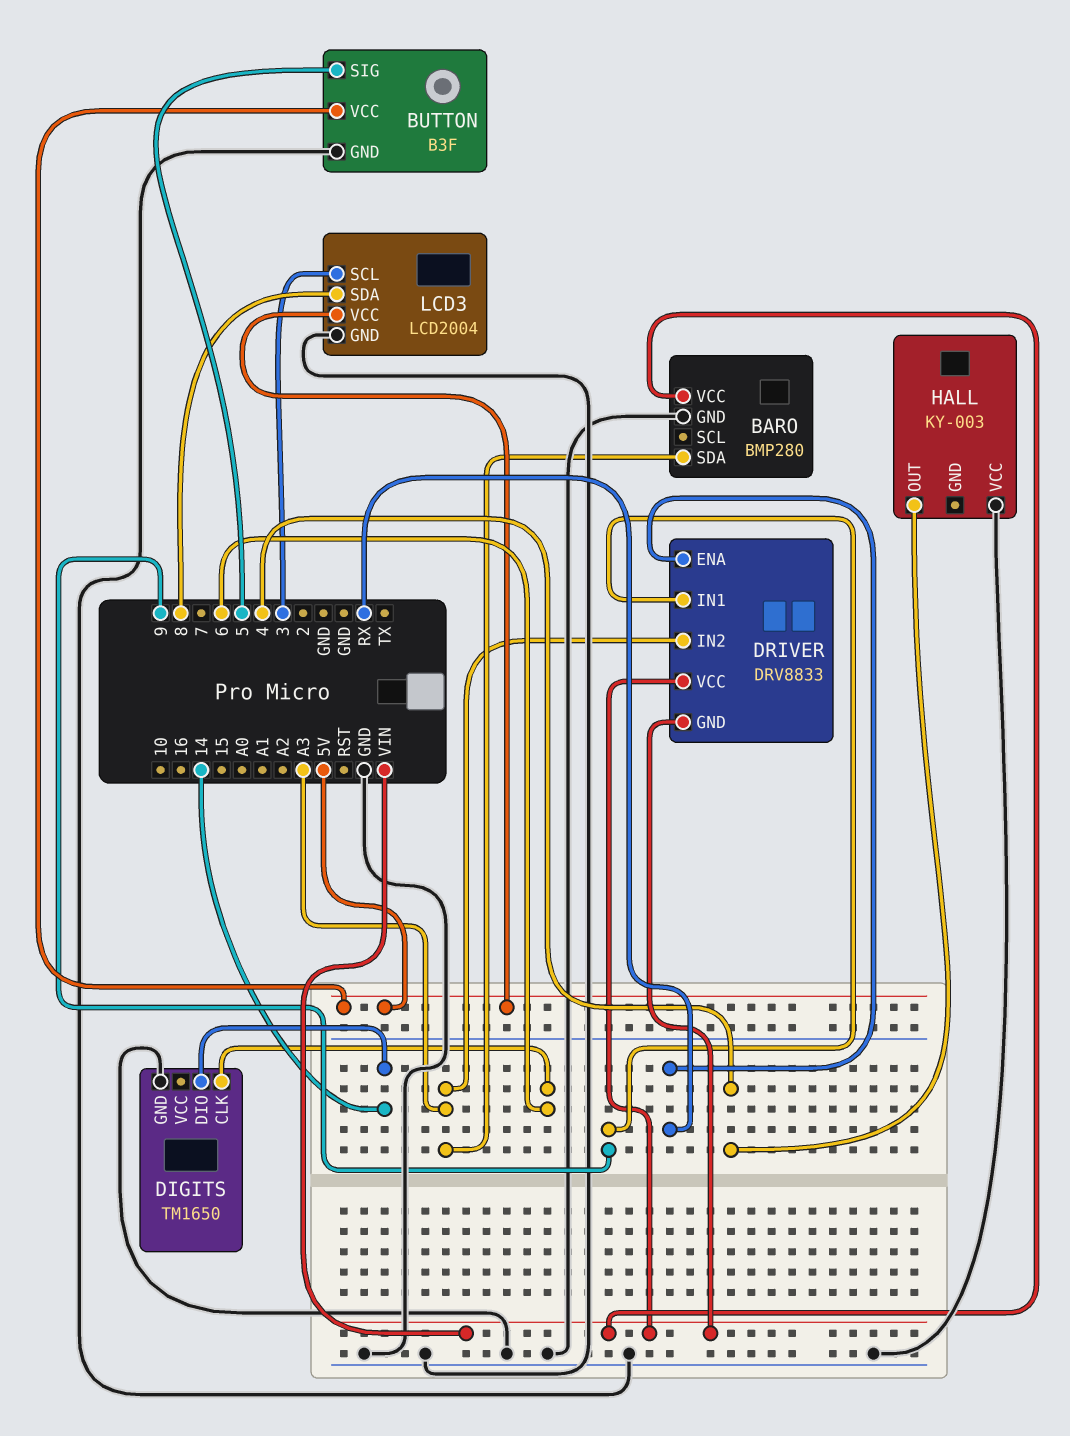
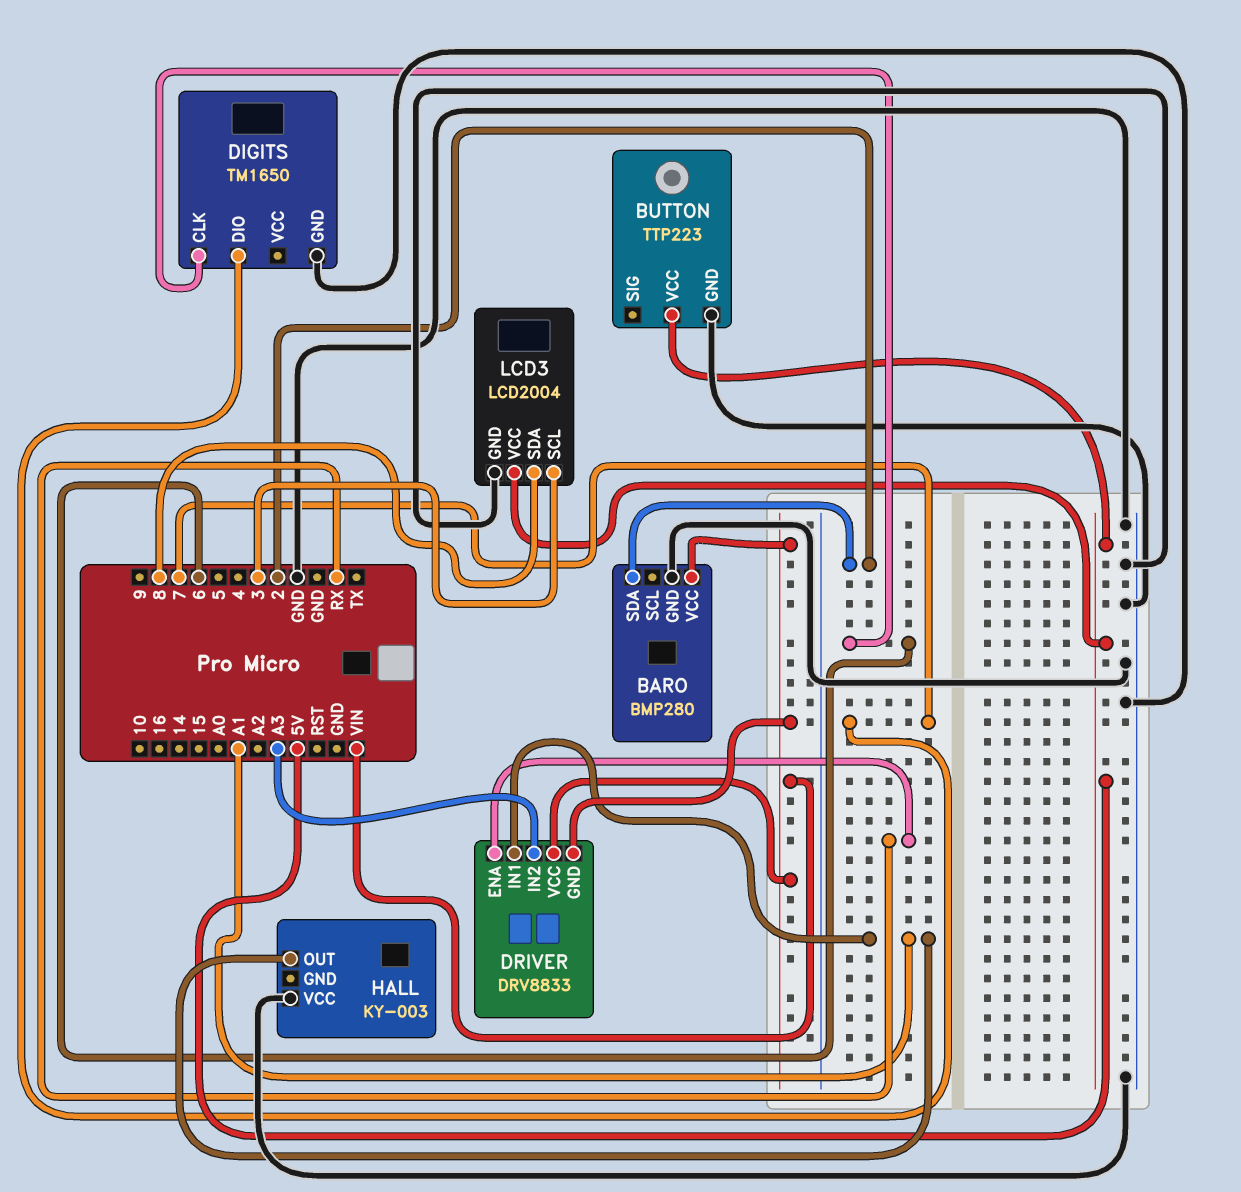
BARO pin SDA: A3 -> 2
BUTTON: B3F -> TTP223
BUTTON pin SIG: 5 -> none
DIGITS pin DIO: 14 -> 7
DRIVER pin IN1: 9 -> A1
HALL pin OUT: 4 -> A1

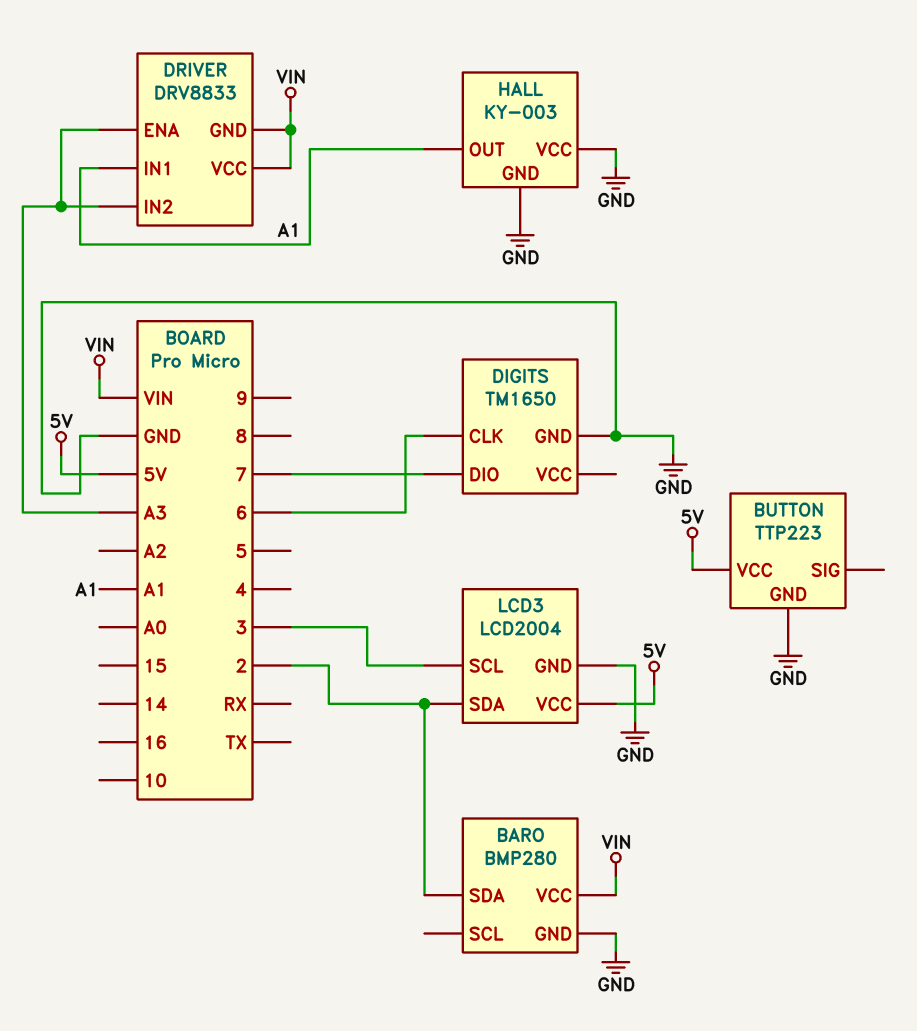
DRIVER pin ENA: RX -> A3
HALL pin GND: none -> GND
LCD3 pin SDA: 8 -> 2

